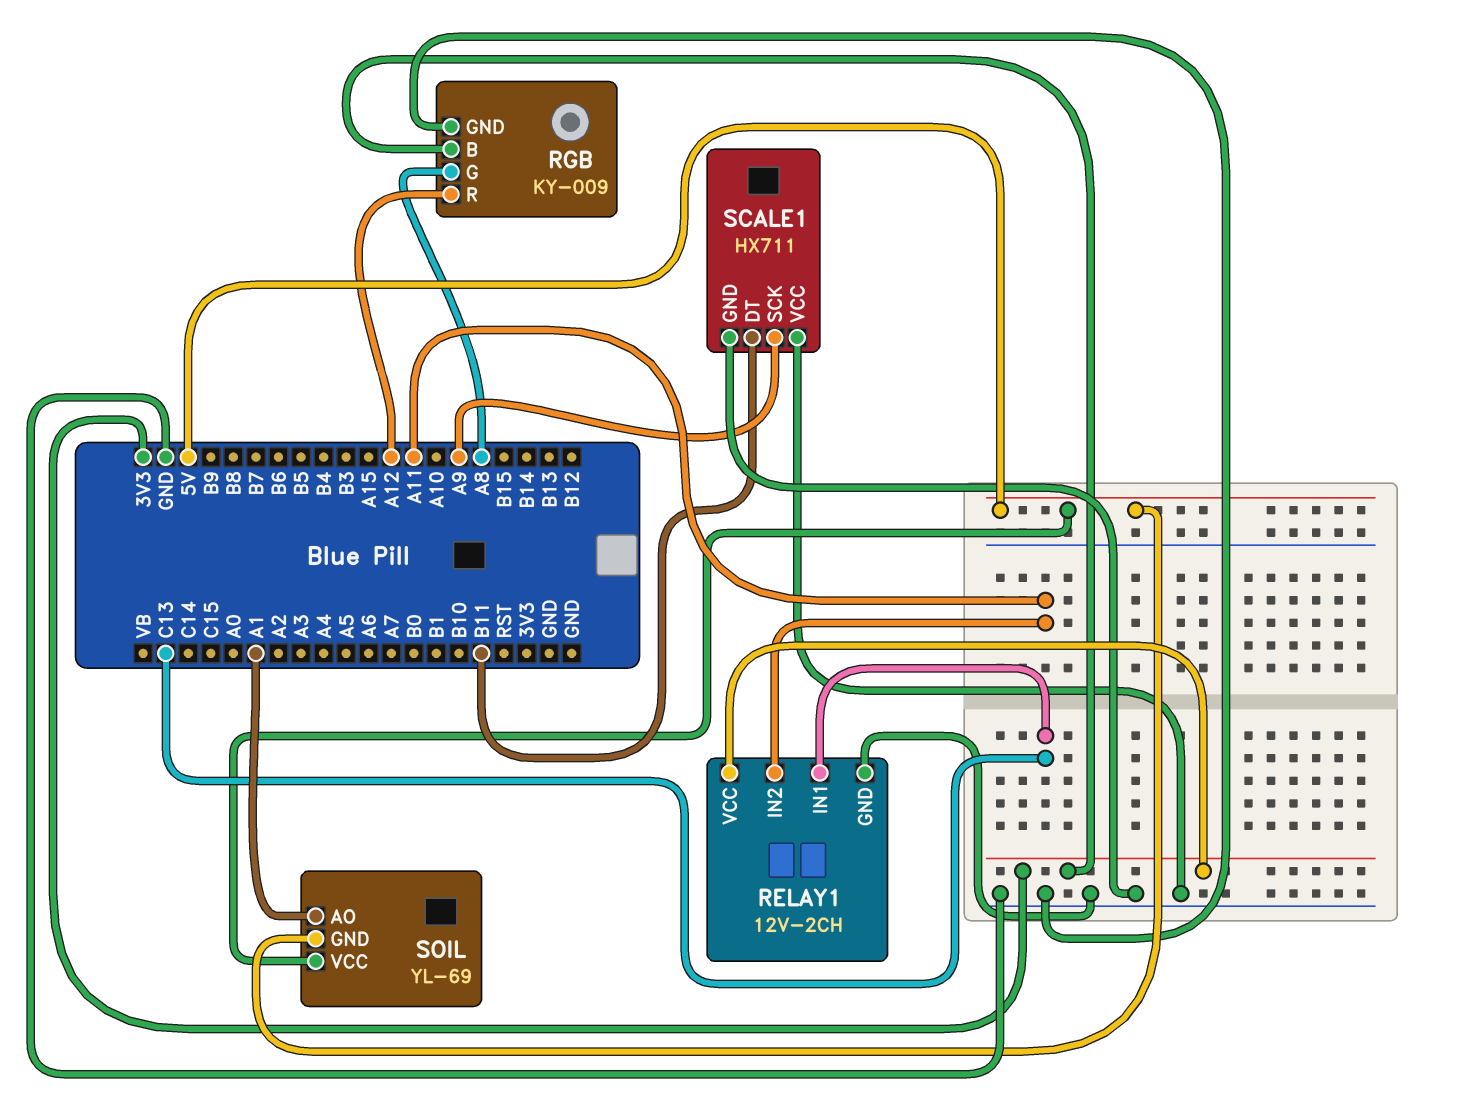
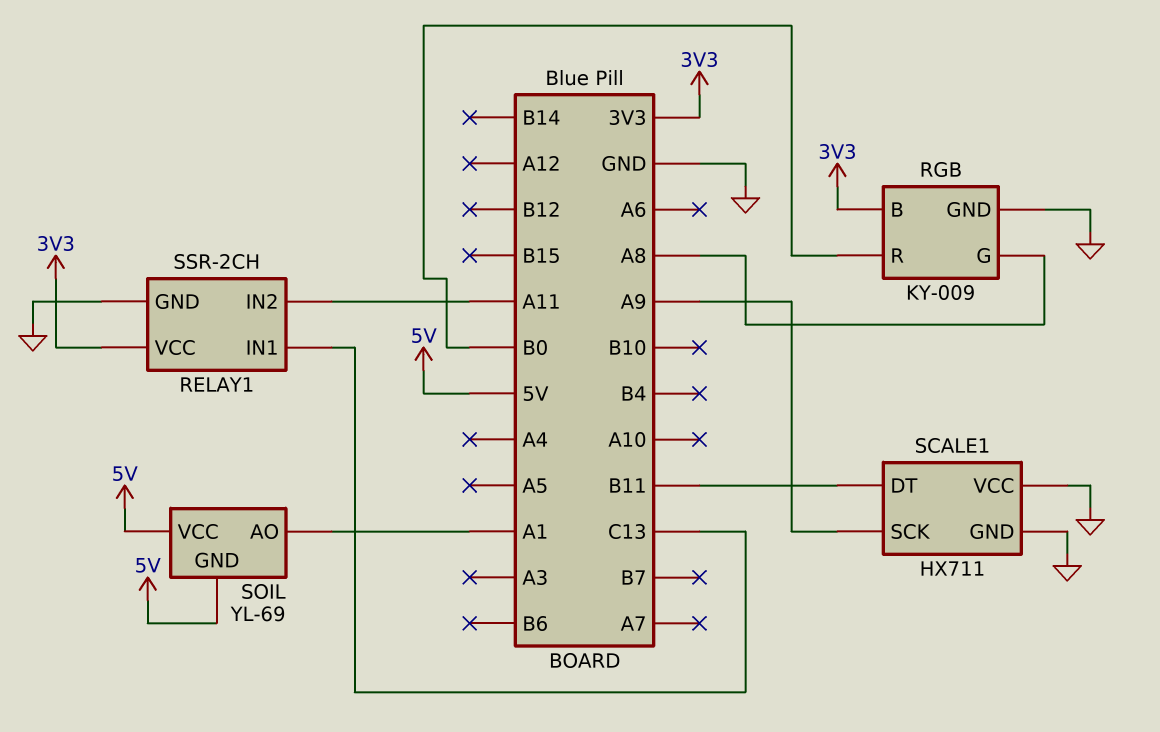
RELAY1: 12V-2CH -> SSR-2CH
RGB pin R: A12 -> B0

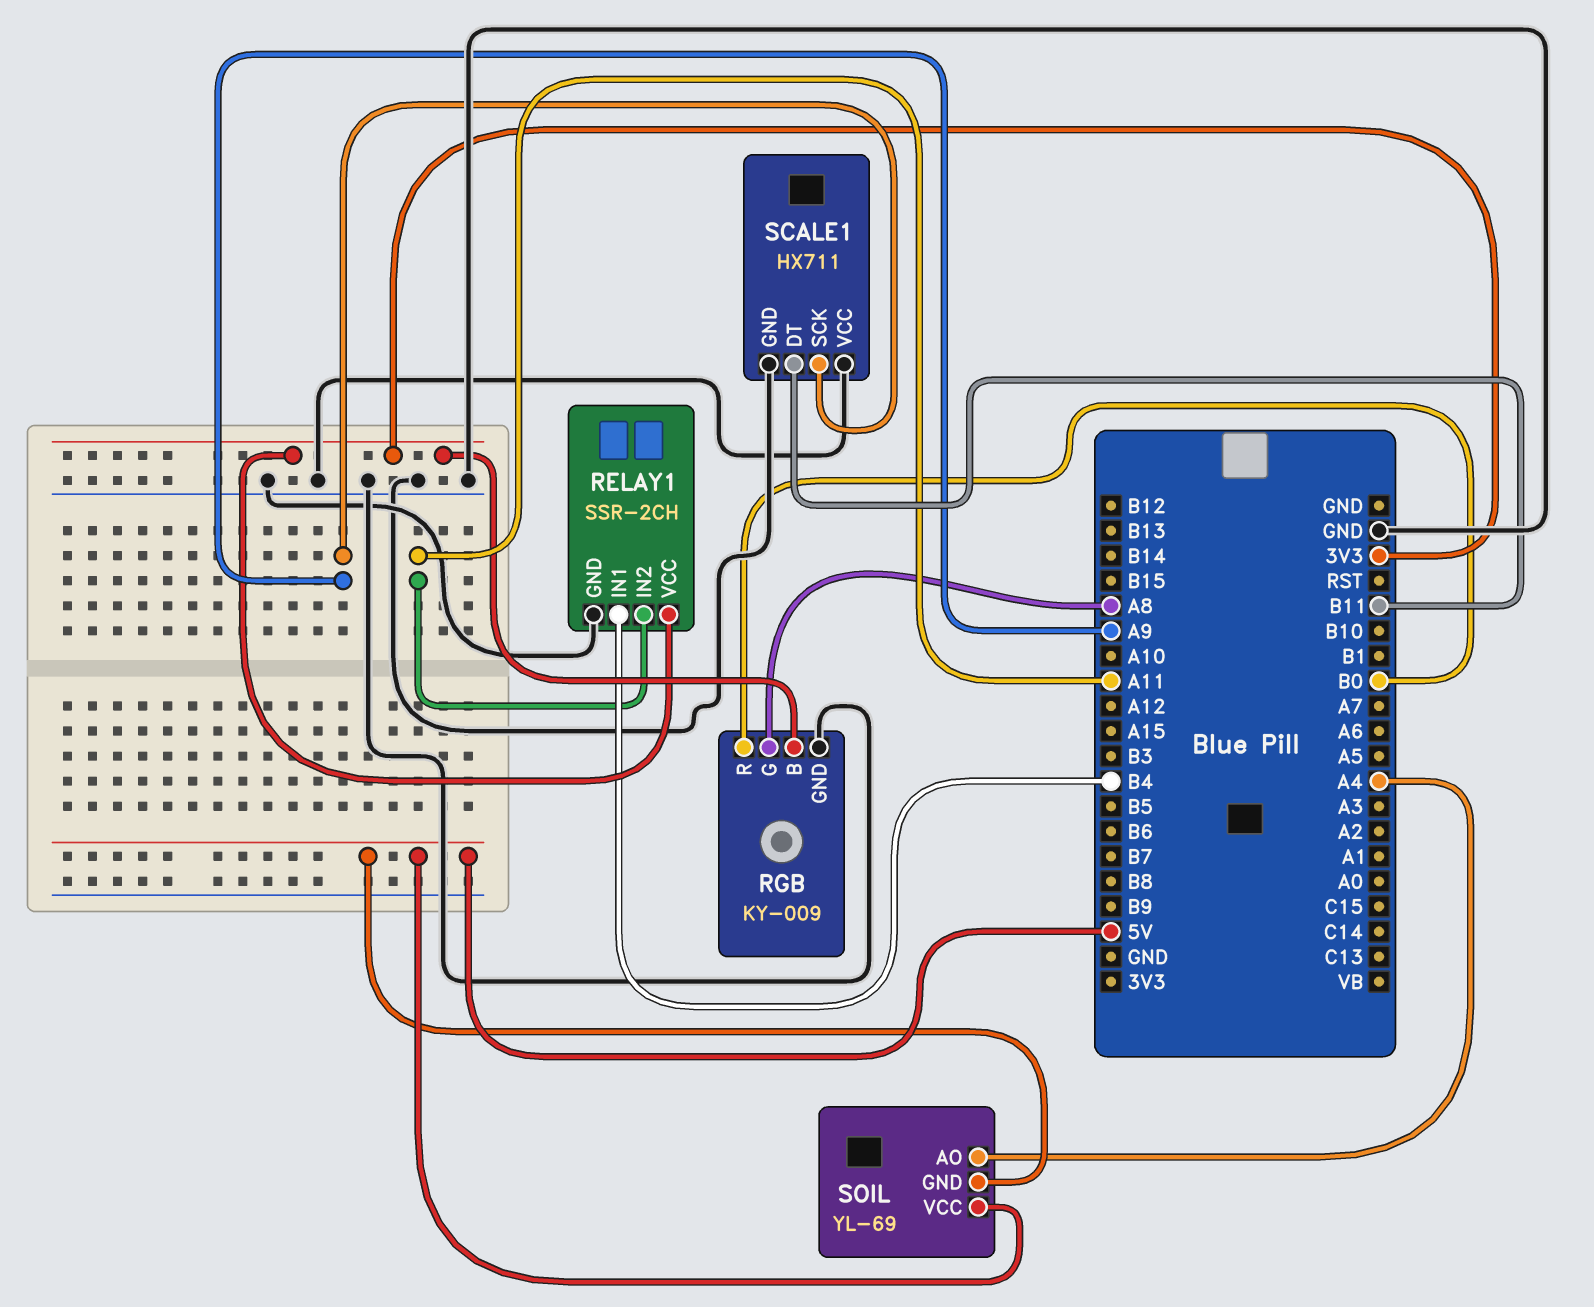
RELAY1 pin IN1: C13 -> B4
SOIL pin AO: A1 -> A4

